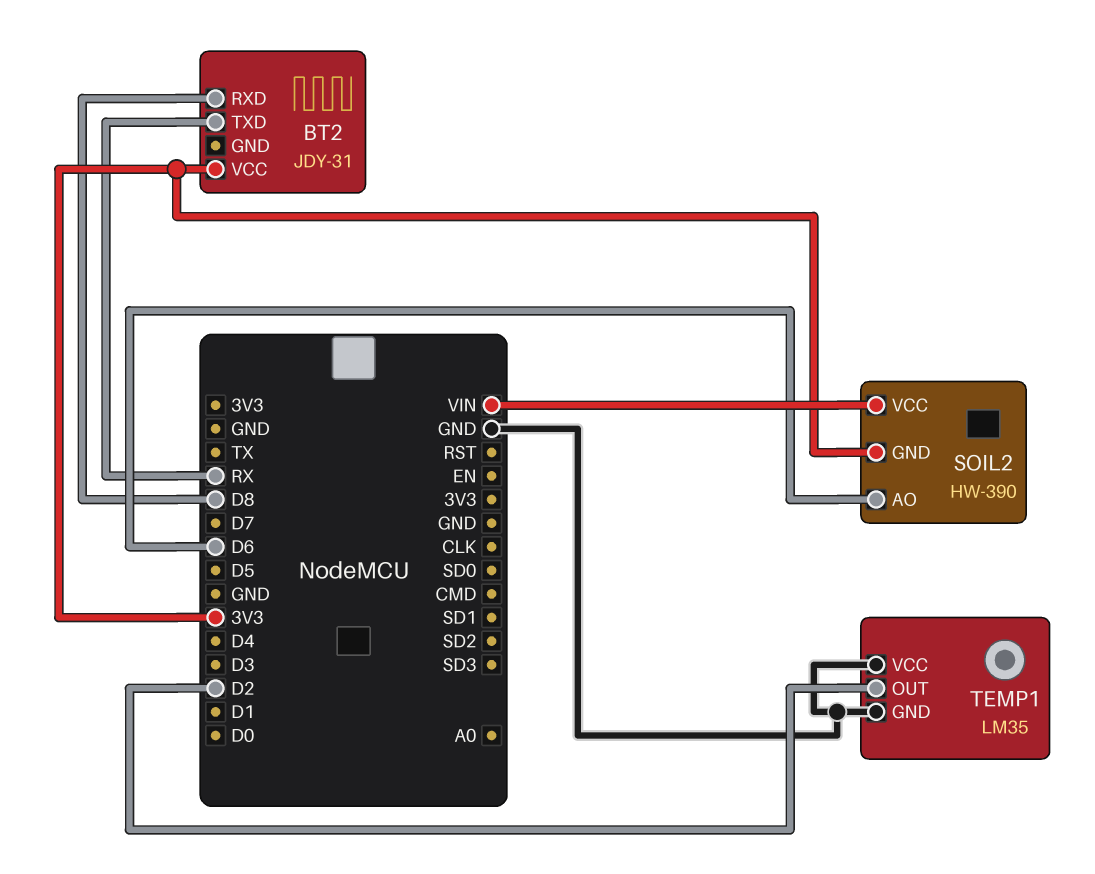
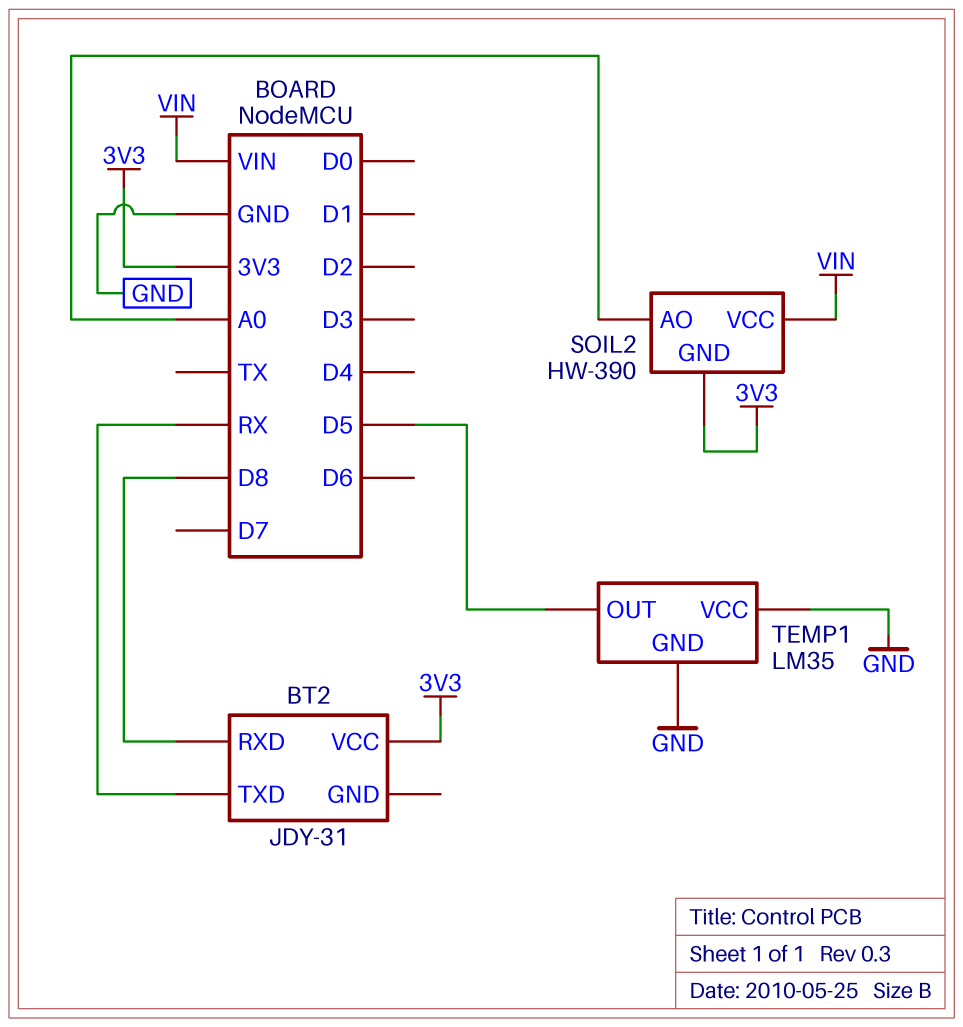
SOIL2 pin AO: D6 -> A0
TEMP1 pin OUT: D2 -> D5

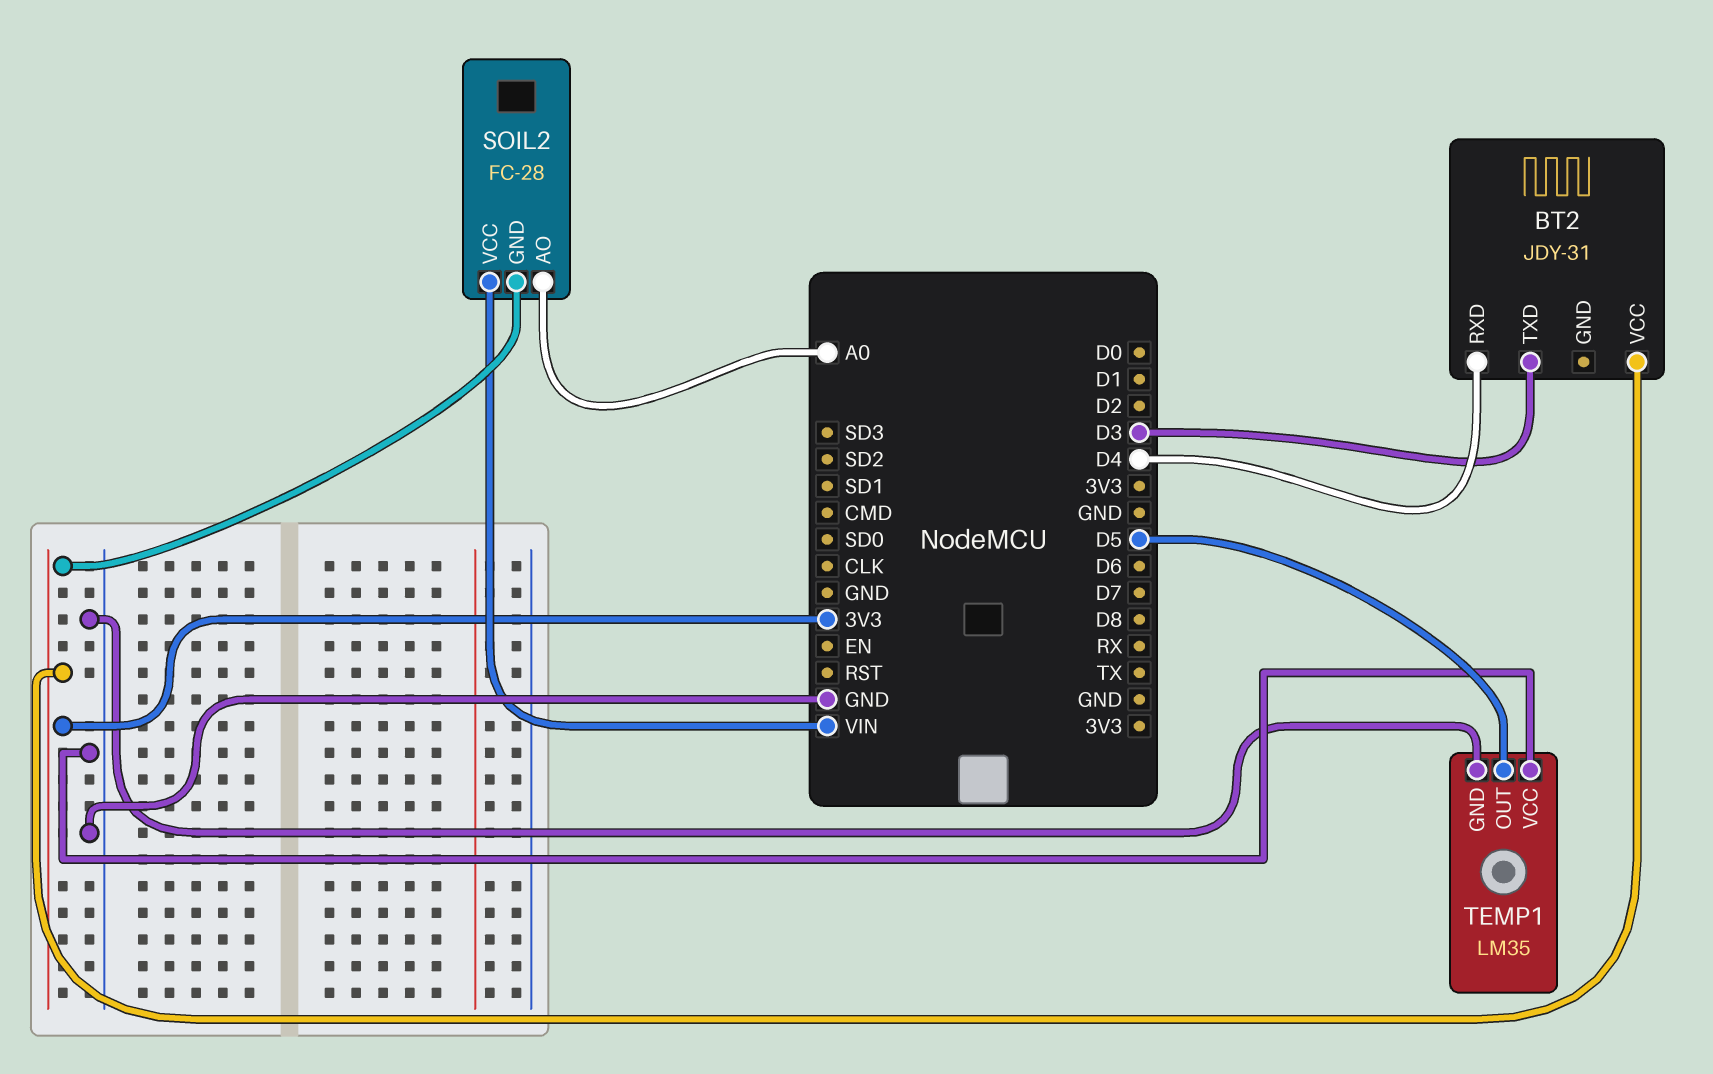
BT2 pin RXD: D8 -> D4
BT2 pin TXD: RX -> D3
SOIL2: HW-390 -> FC-28

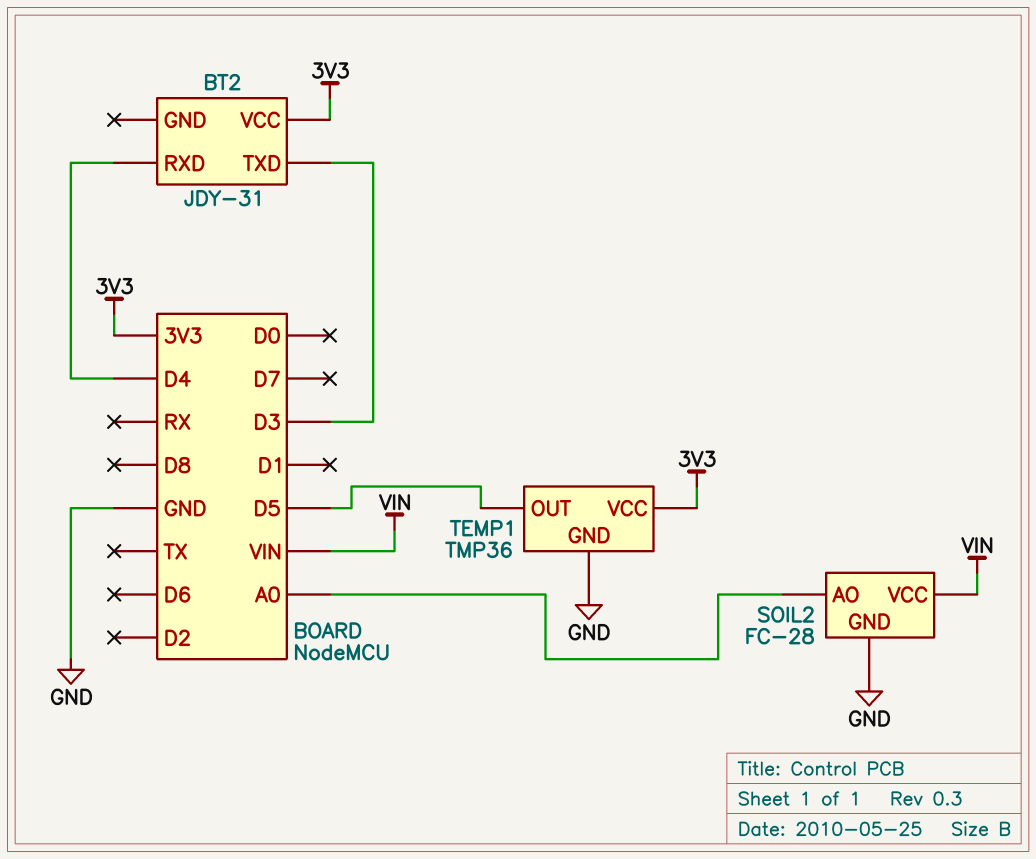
SOIL2 pin GND: 3V3 -> GND
TEMP1: LM35 -> TMP36
TEMP1 pin VCC: GND -> 3V3

